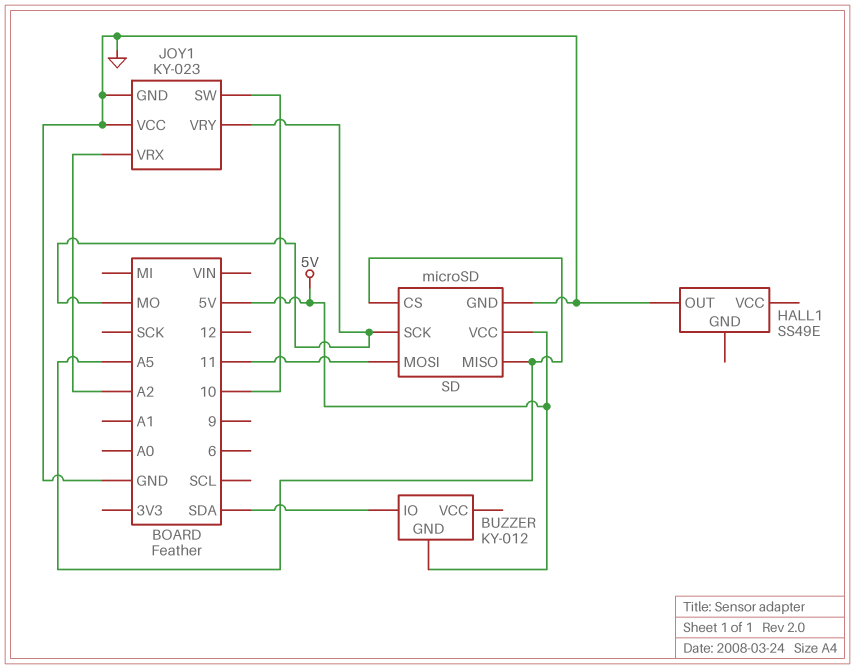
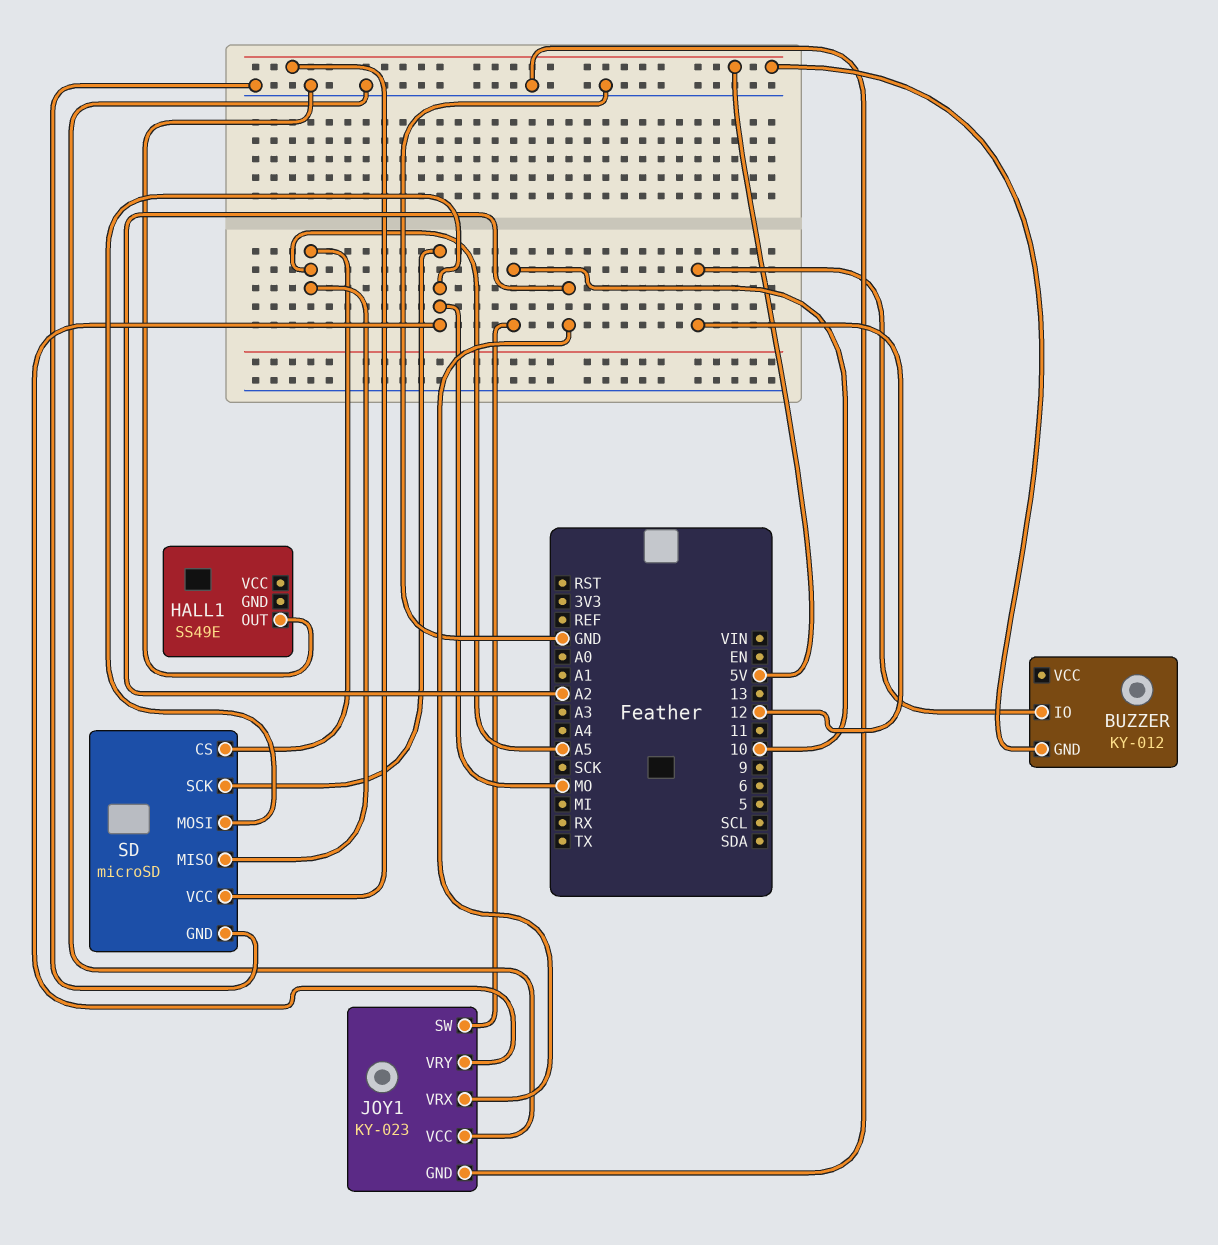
BUZZER pin IO: SDA -> 12
SD pin MOSI: 11 -> MO

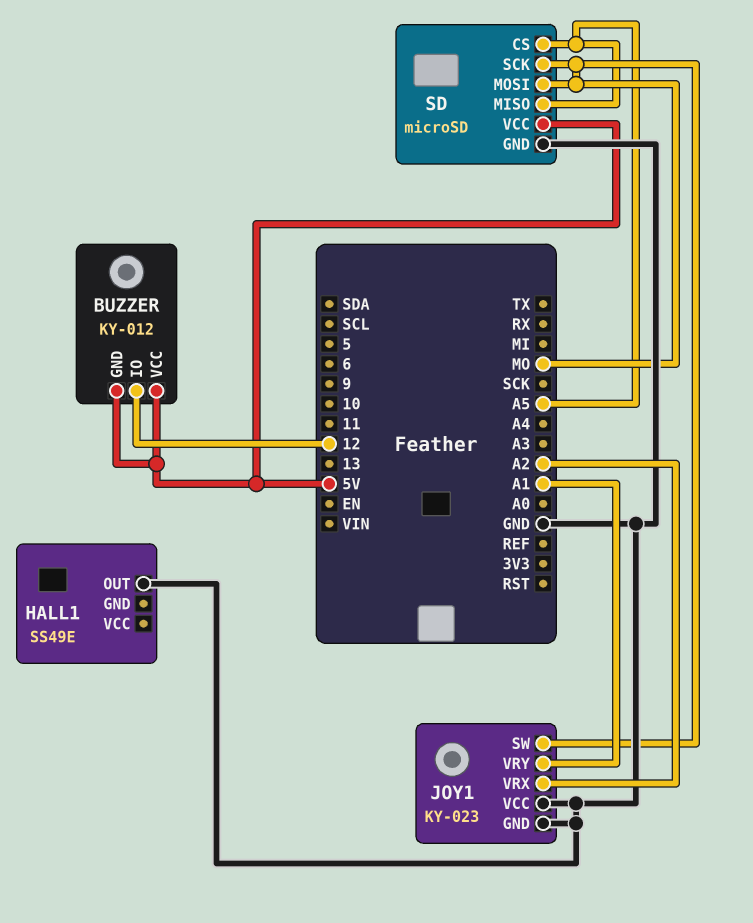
BUZZER pin VCC: none -> 5V
JOY1 pin SW: 10 -> MO
JOY1 pin VRY: MO -> A1

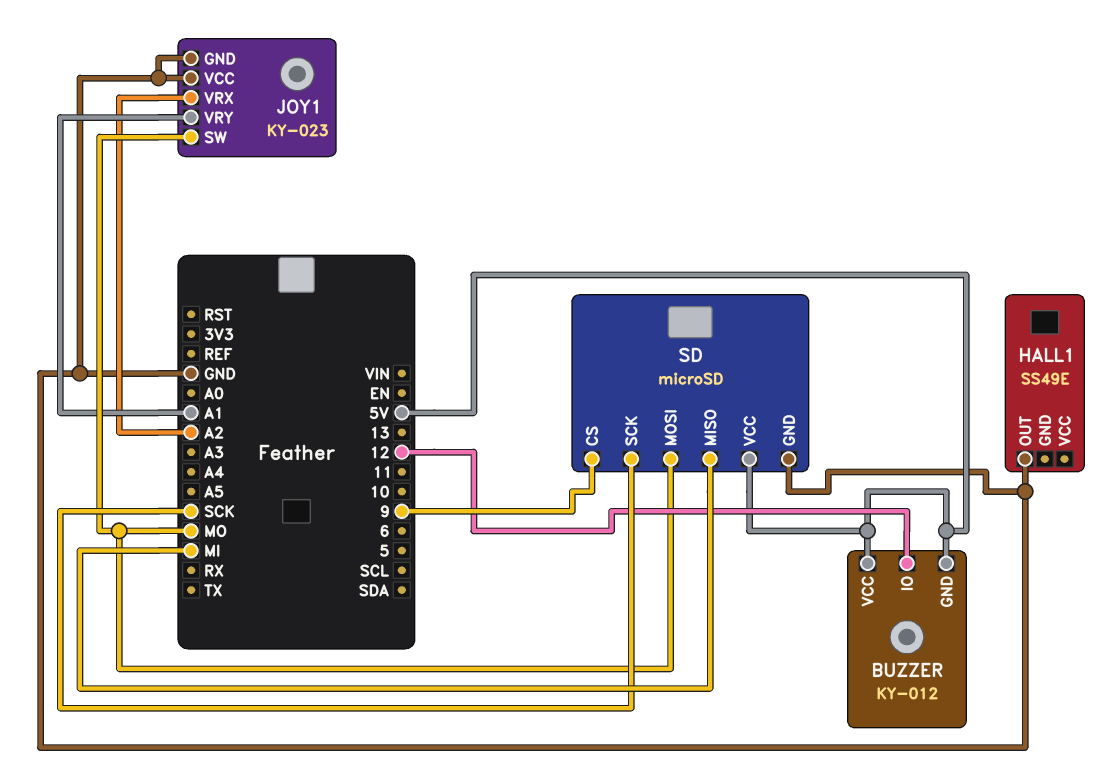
SD pin CS: A5 -> 9
SD pin MISO: A5 -> MI
SD pin SCK: MO -> SCK

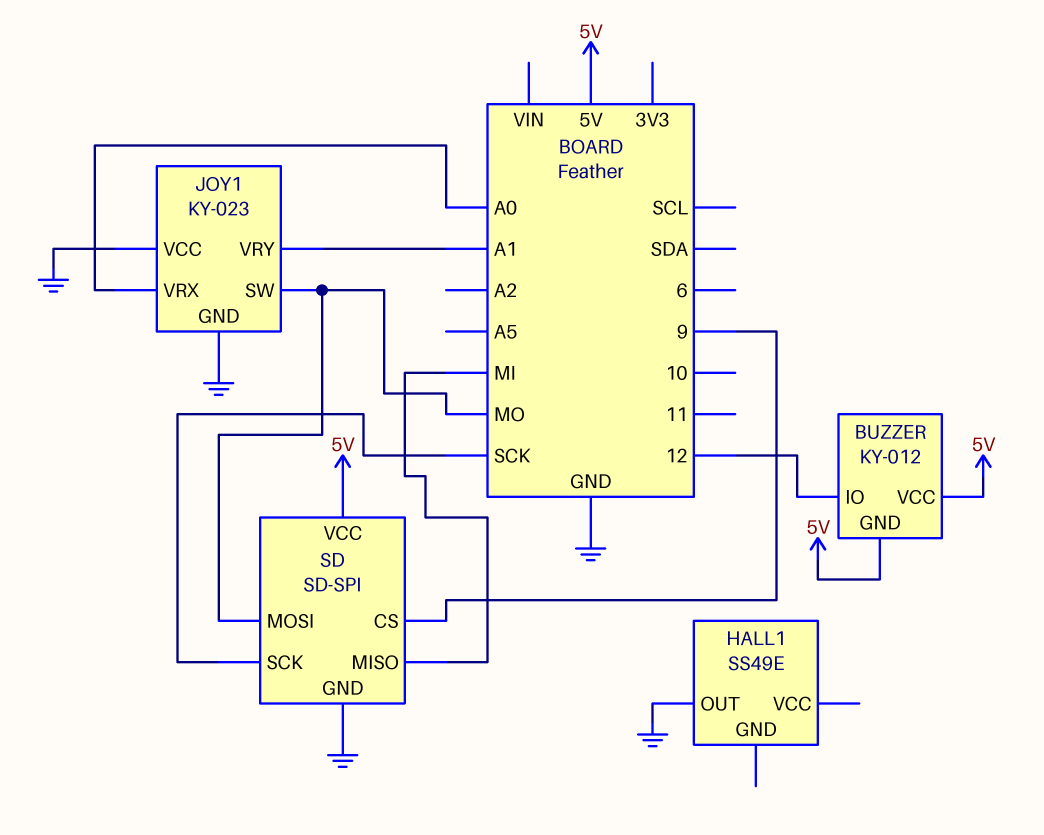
JOY1 pin VRX: A2 -> A0
SD: microSD -> SD-SPI

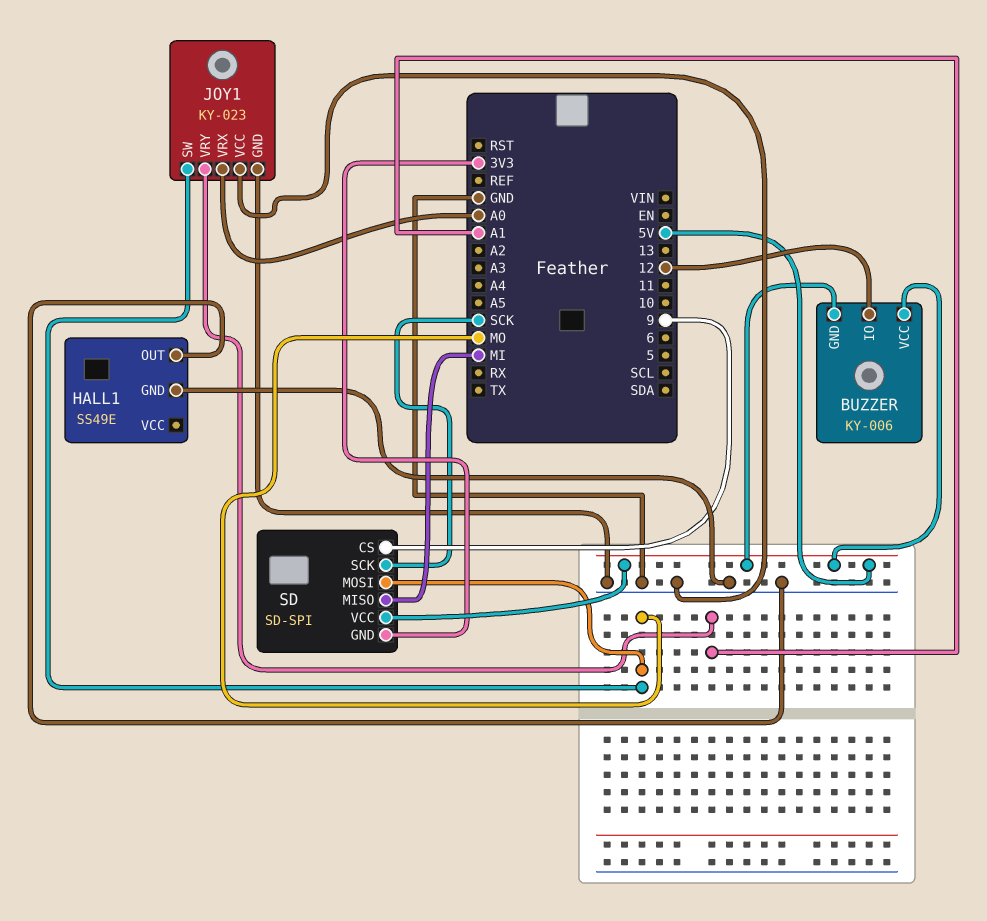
BUZZER: KY-012 -> KY-006
HALL1 pin GND: none -> GND
SD pin GND: GND -> 3V3

